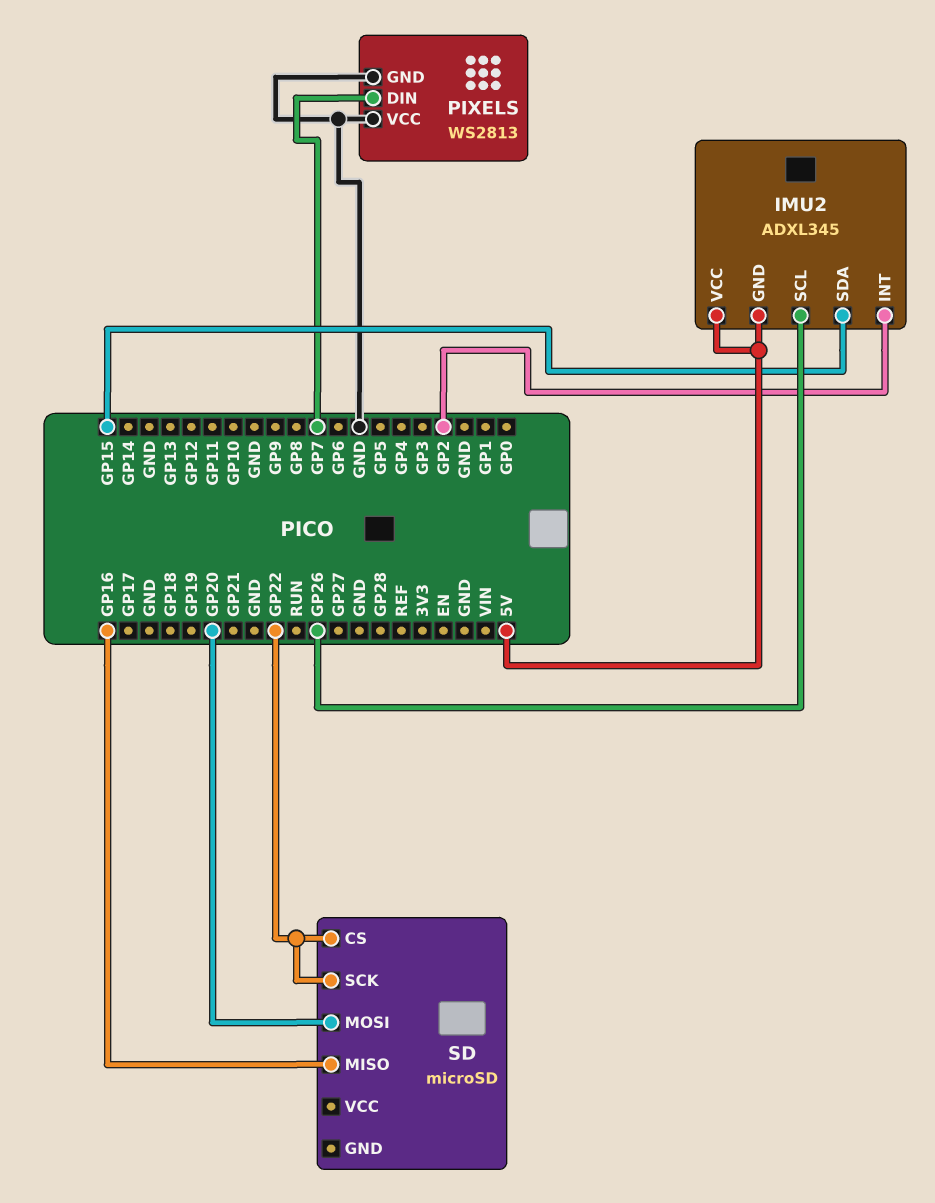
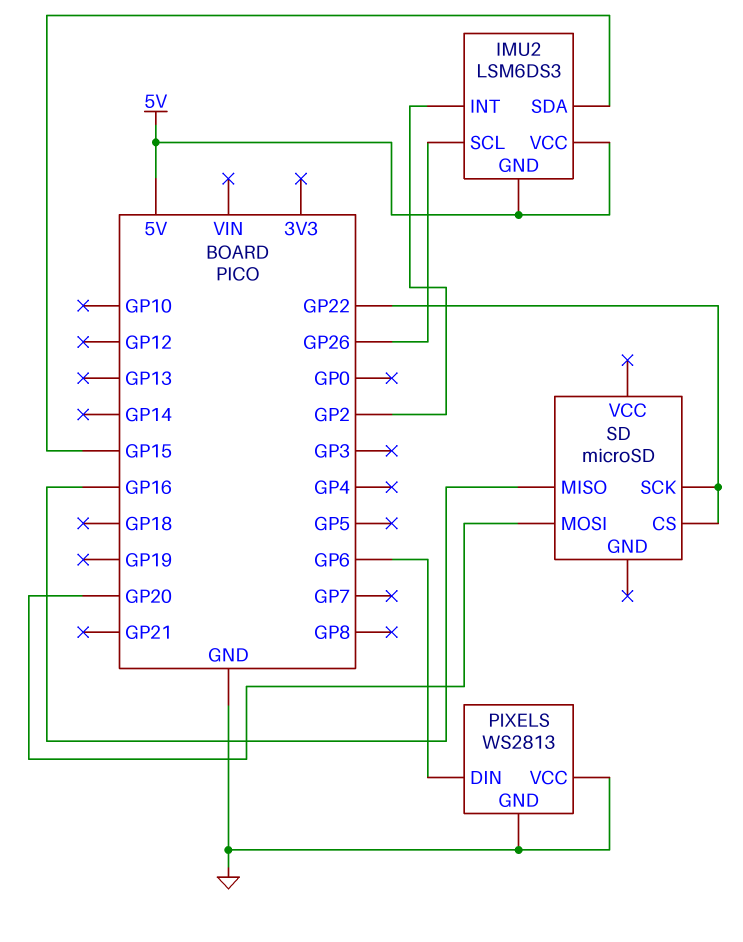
IMU2: ADXL345 -> LSM6DS3
PIXELS pin DIN: GP7 -> GP6

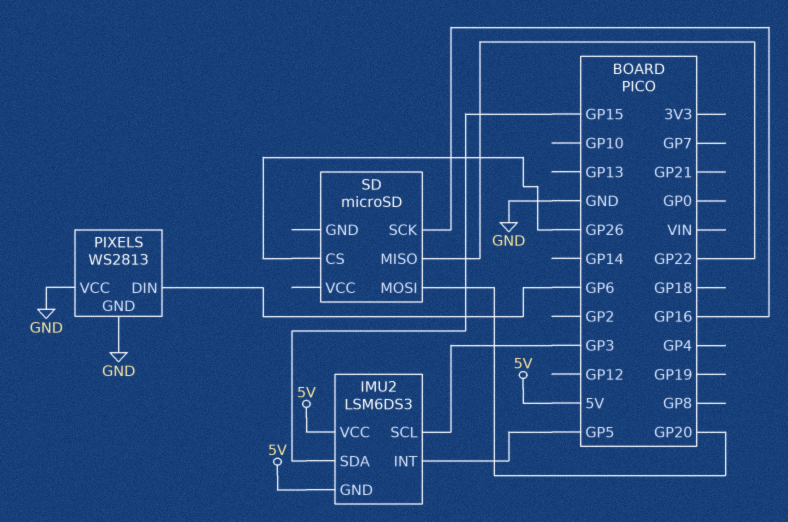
IMU2 pin INT: GP2 -> GP5
IMU2 pin SCL: GP26 -> GP3
SD pin CS: GP22 -> GP26
SD pin MISO: GP16 -> GP22
SD pin SCK: GP22 -> GP16

